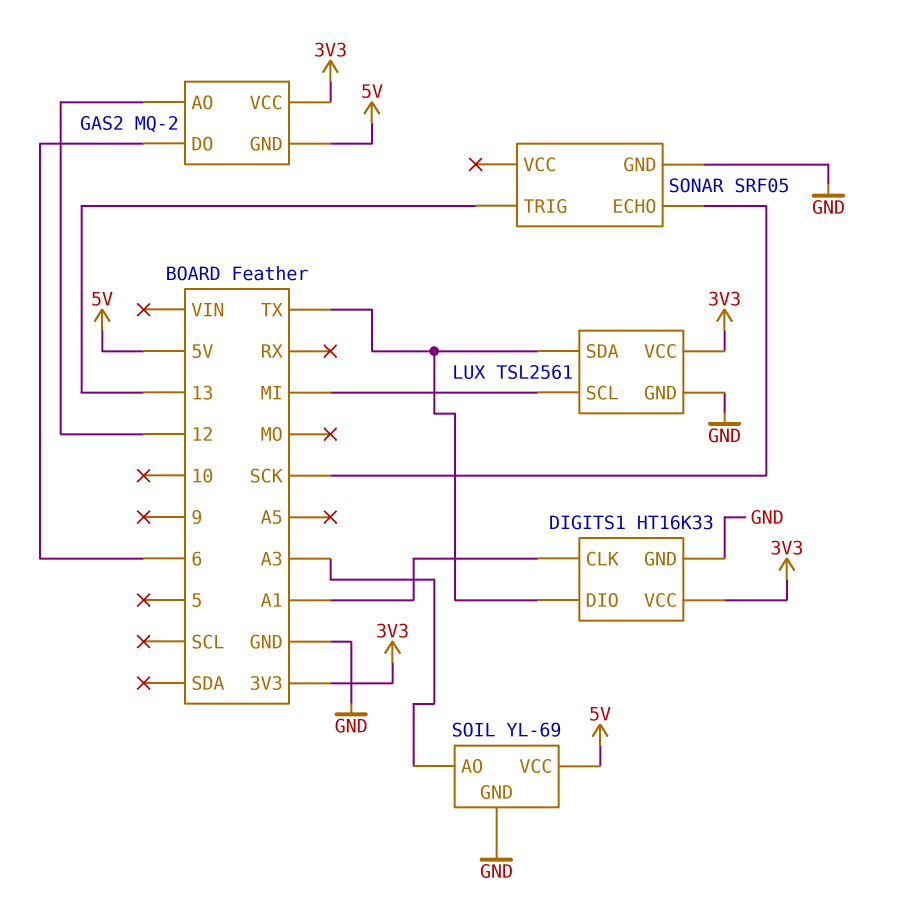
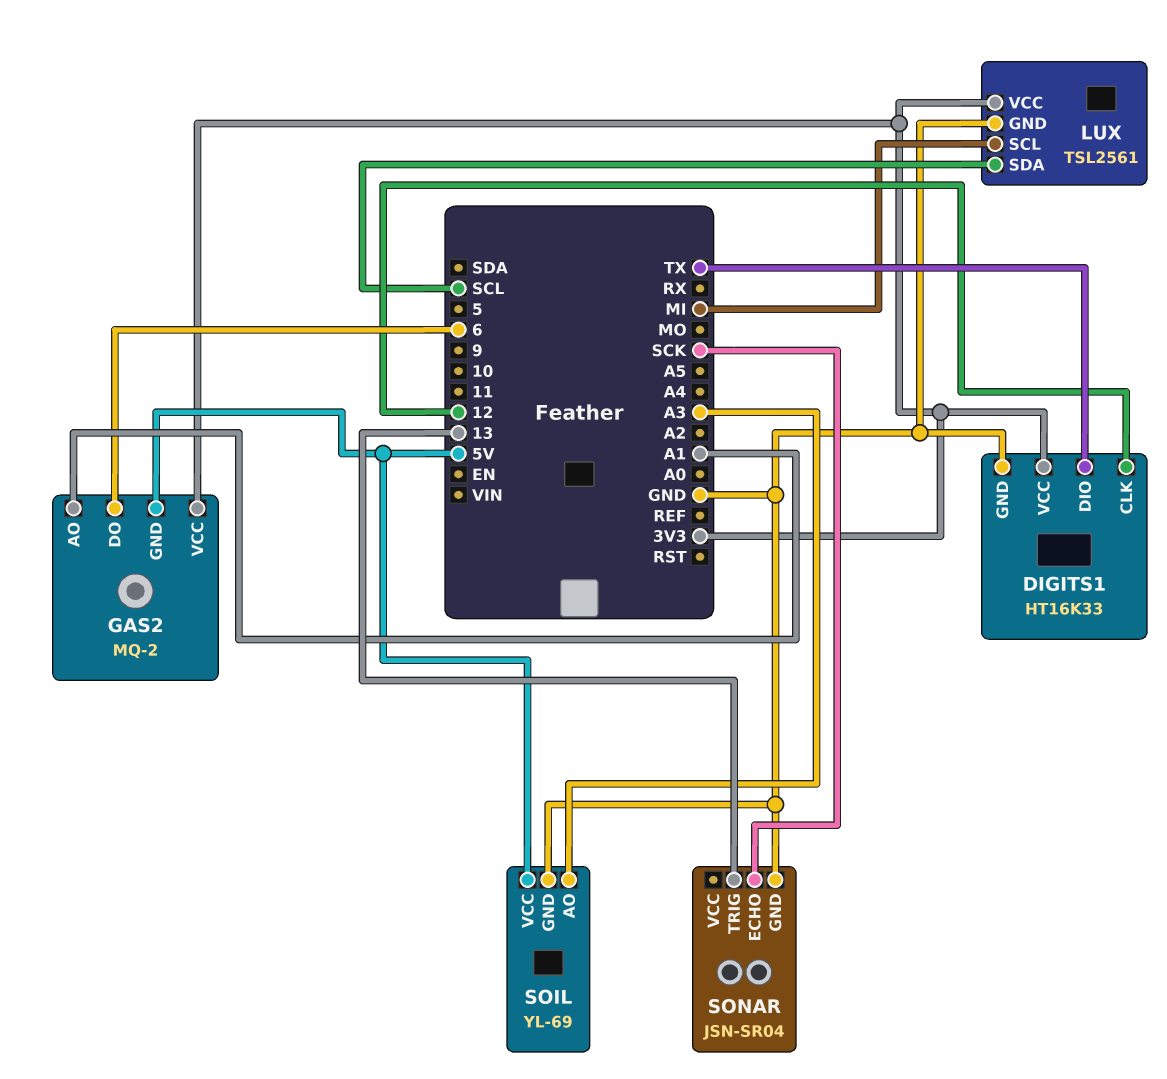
DIGITS1 pin CLK: A1 -> 12
GAS2 pin AO: 12 -> A1
LUX pin SDA: TX -> SCL
SONAR: SRF05 -> JSN-SR04

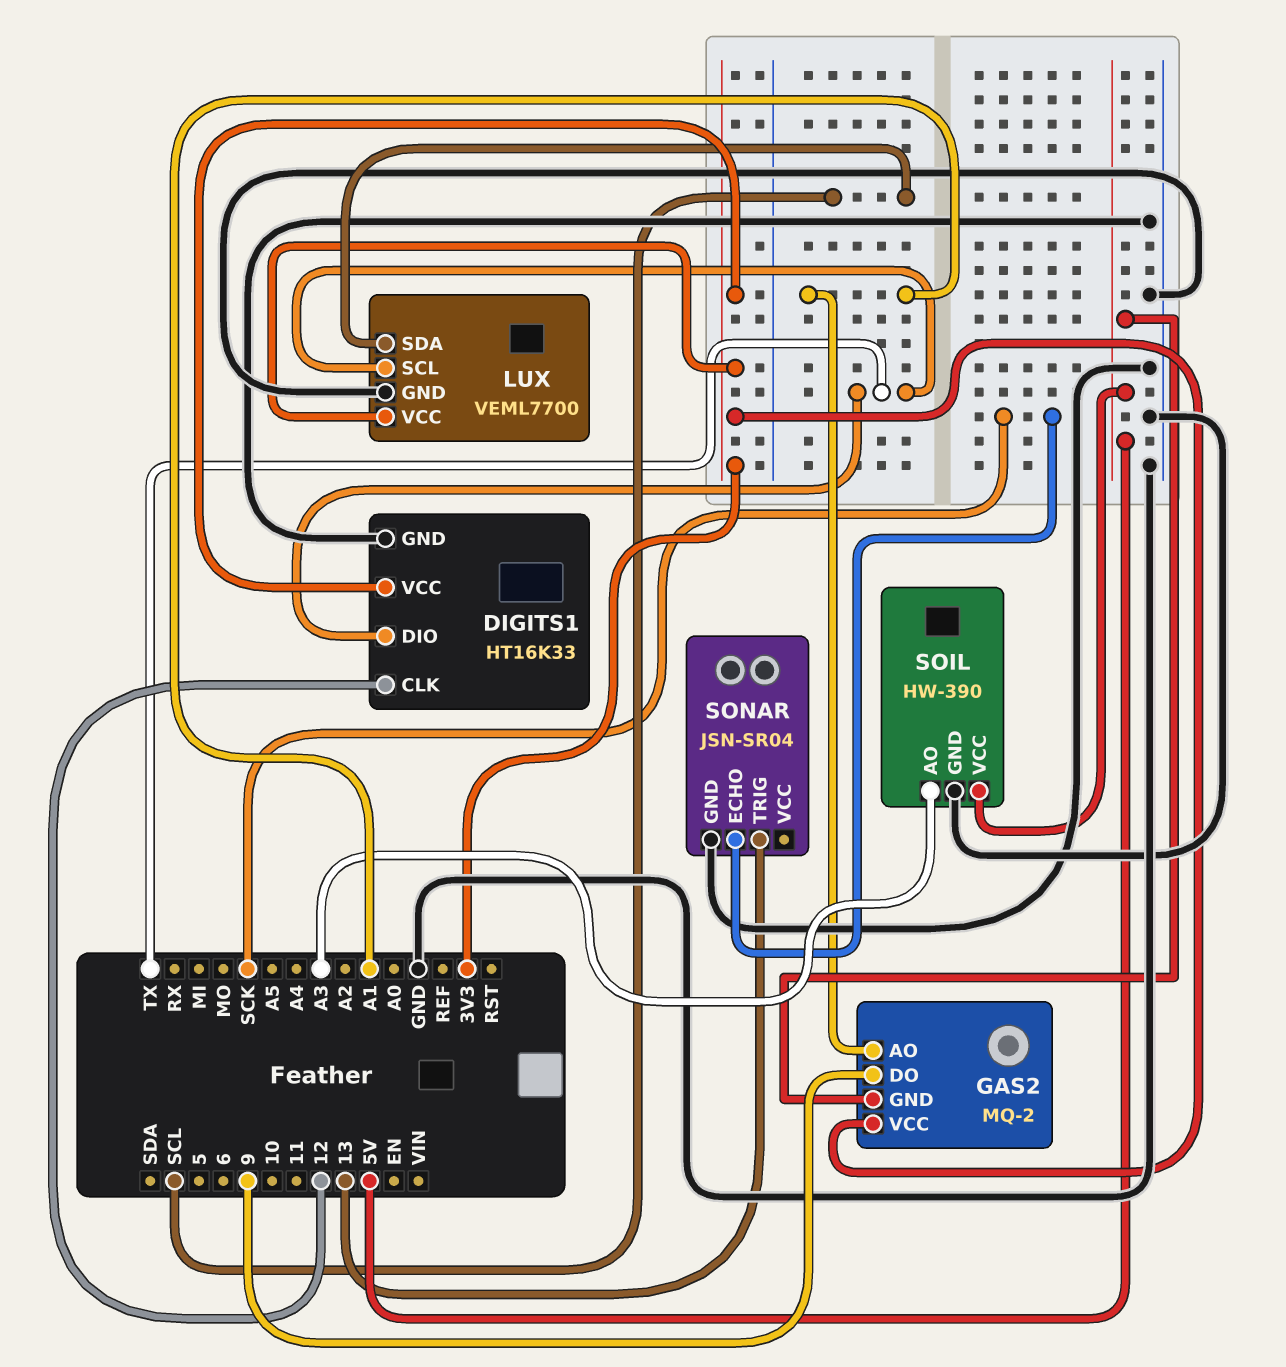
GAS2 pin DO: 6 -> 9
LUX: TSL2561 -> VEML7700
LUX pin SCL: MI -> TX
SOIL: YL-69 -> HW-390

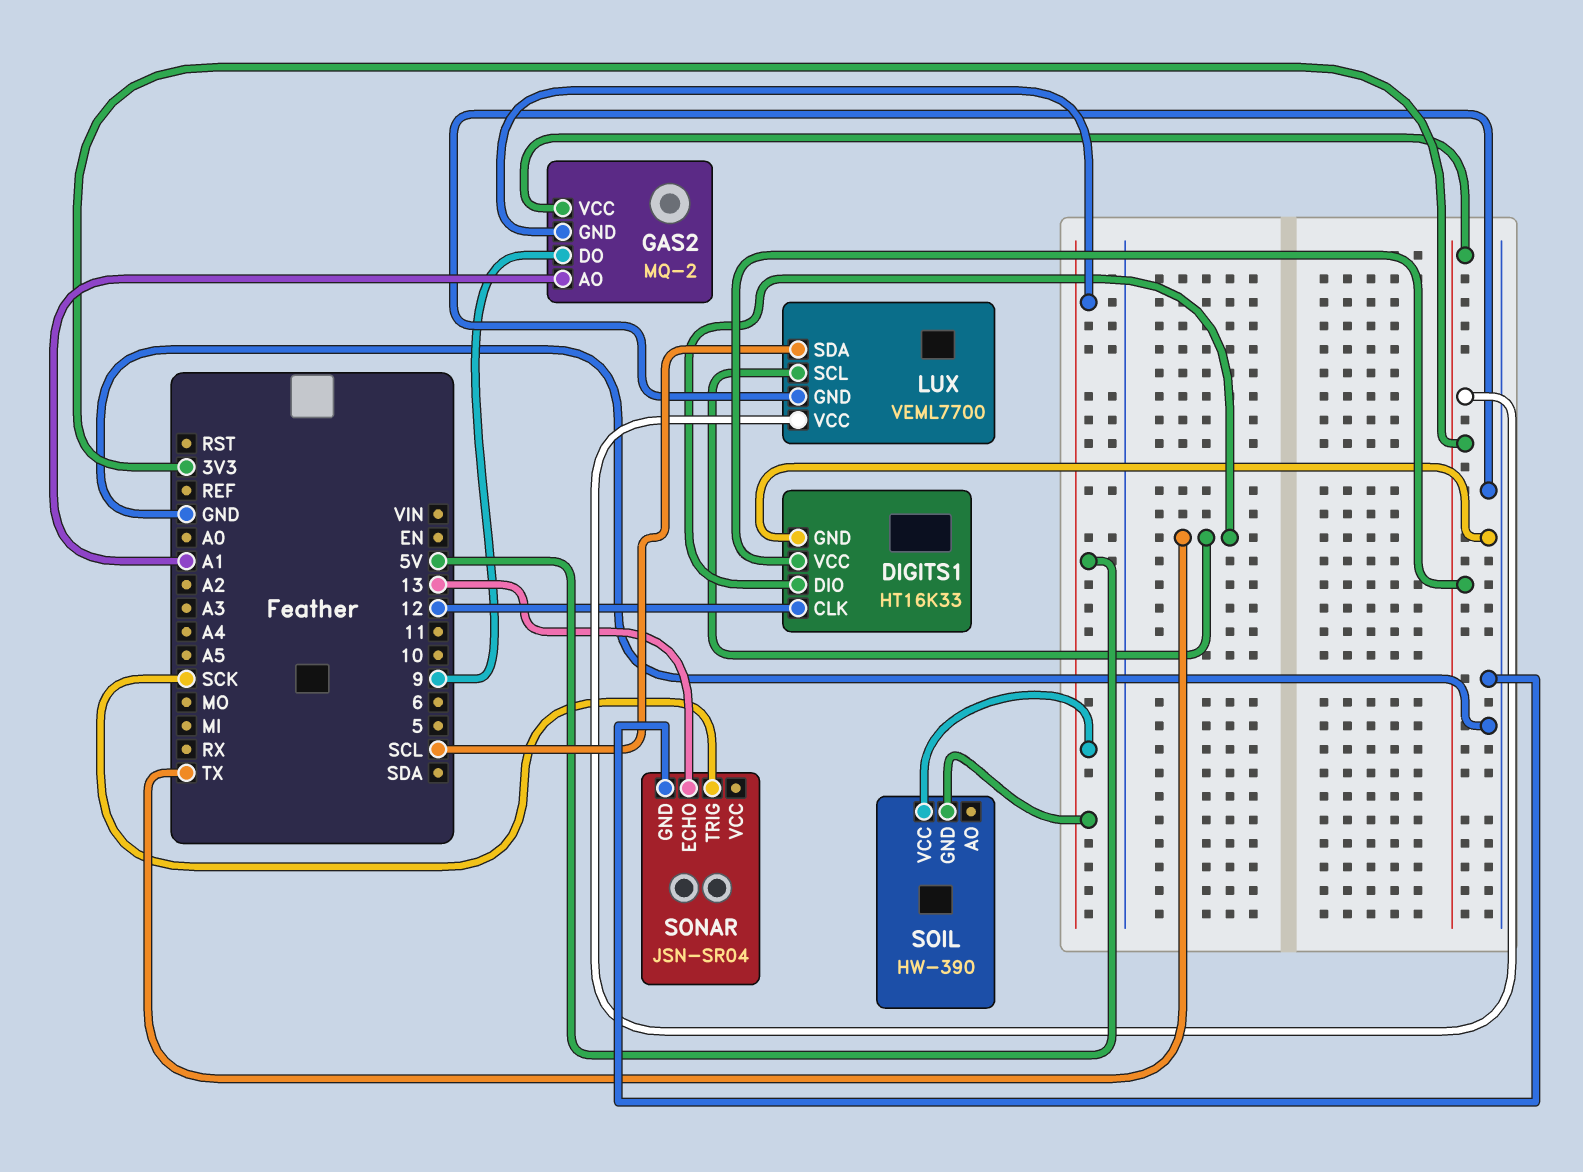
SOIL pin AO: A3 -> none
SOIL pin GND: GND -> 5V
SONAR pin ECHO: SCK -> 13
SONAR pin TRIG: 13 -> SCK

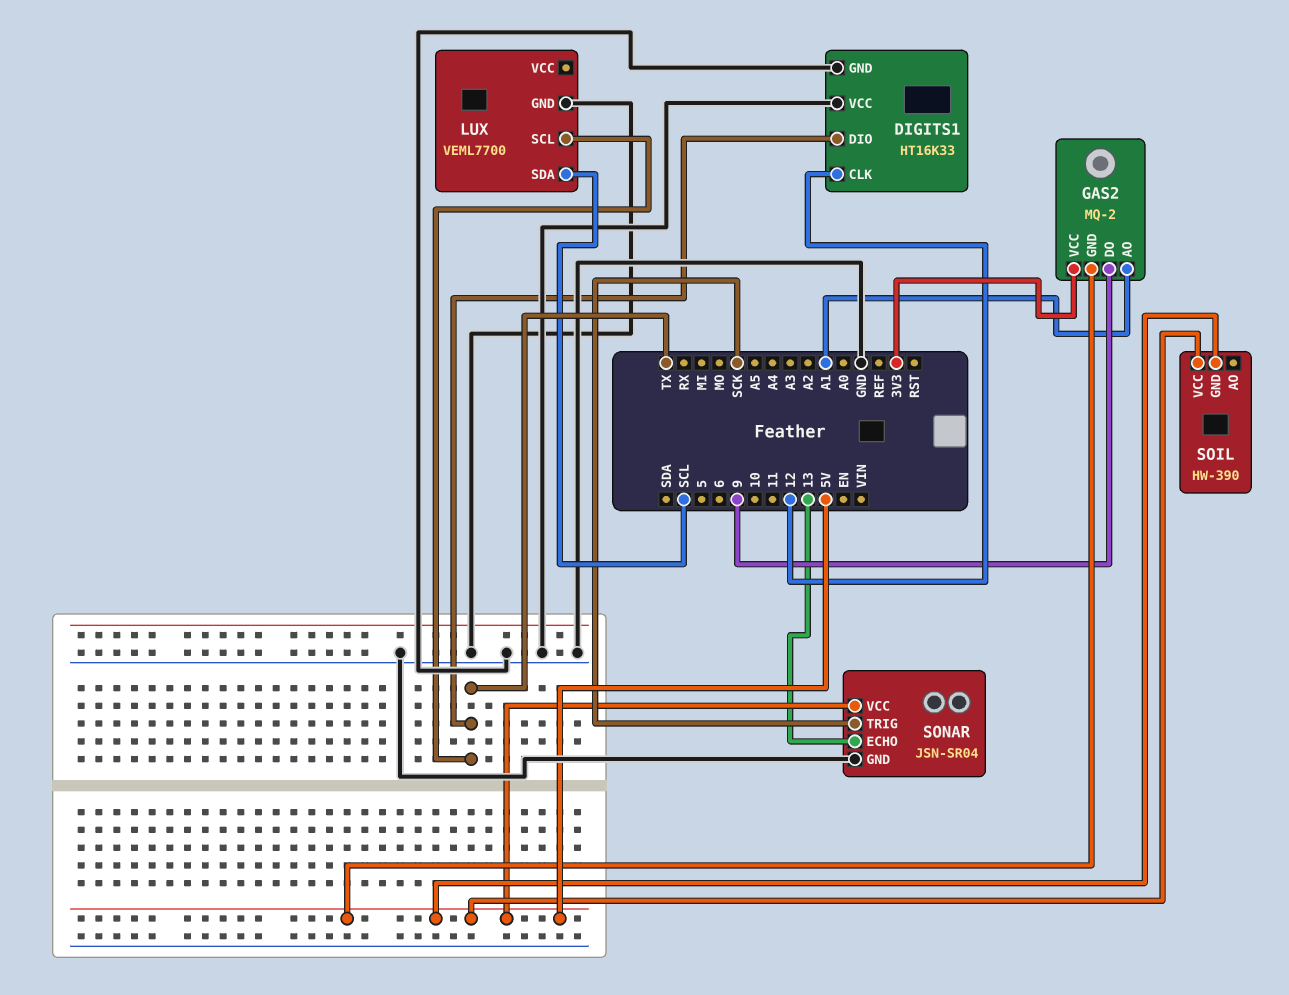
DIGITS1 pin VCC: 3V3 -> GND
LUX pin VCC: 3V3 -> none
SONAR pin VCC: none -> 5V

